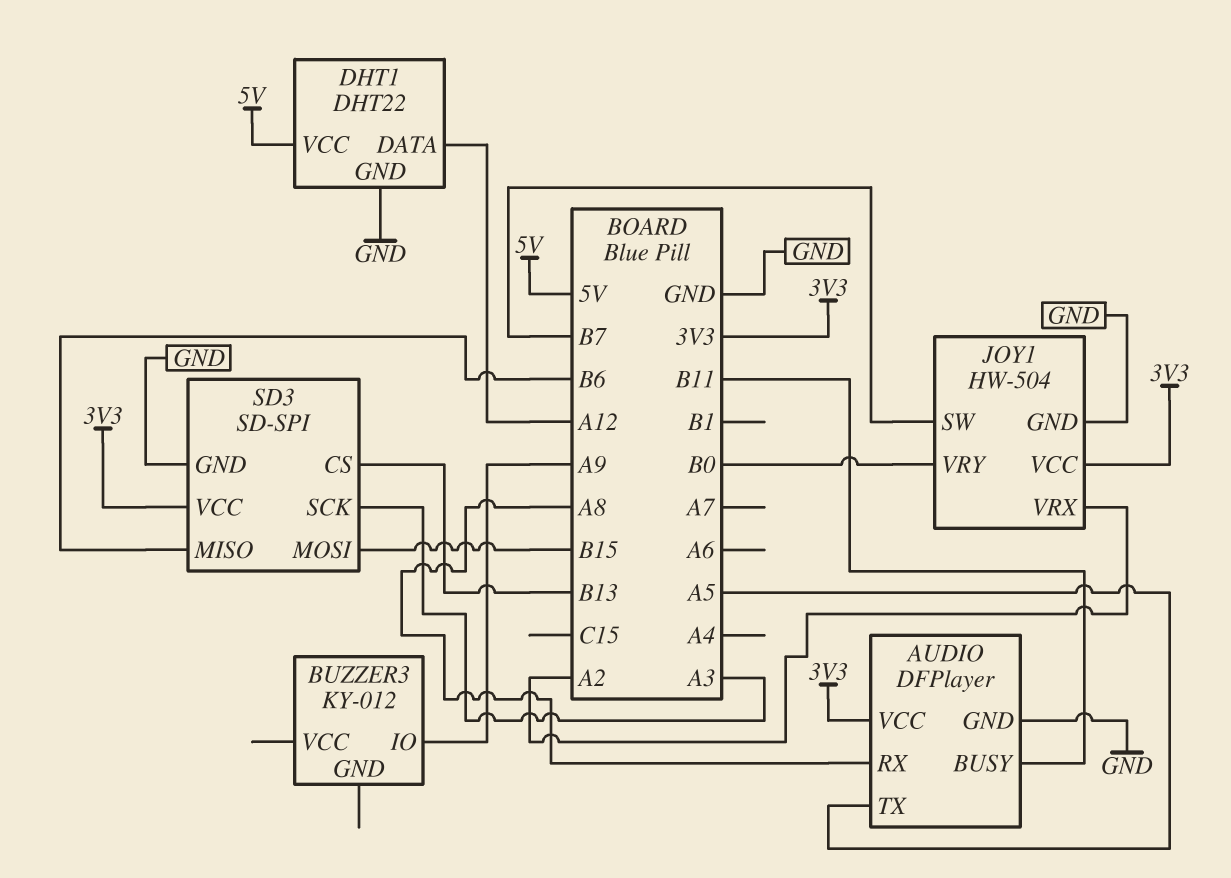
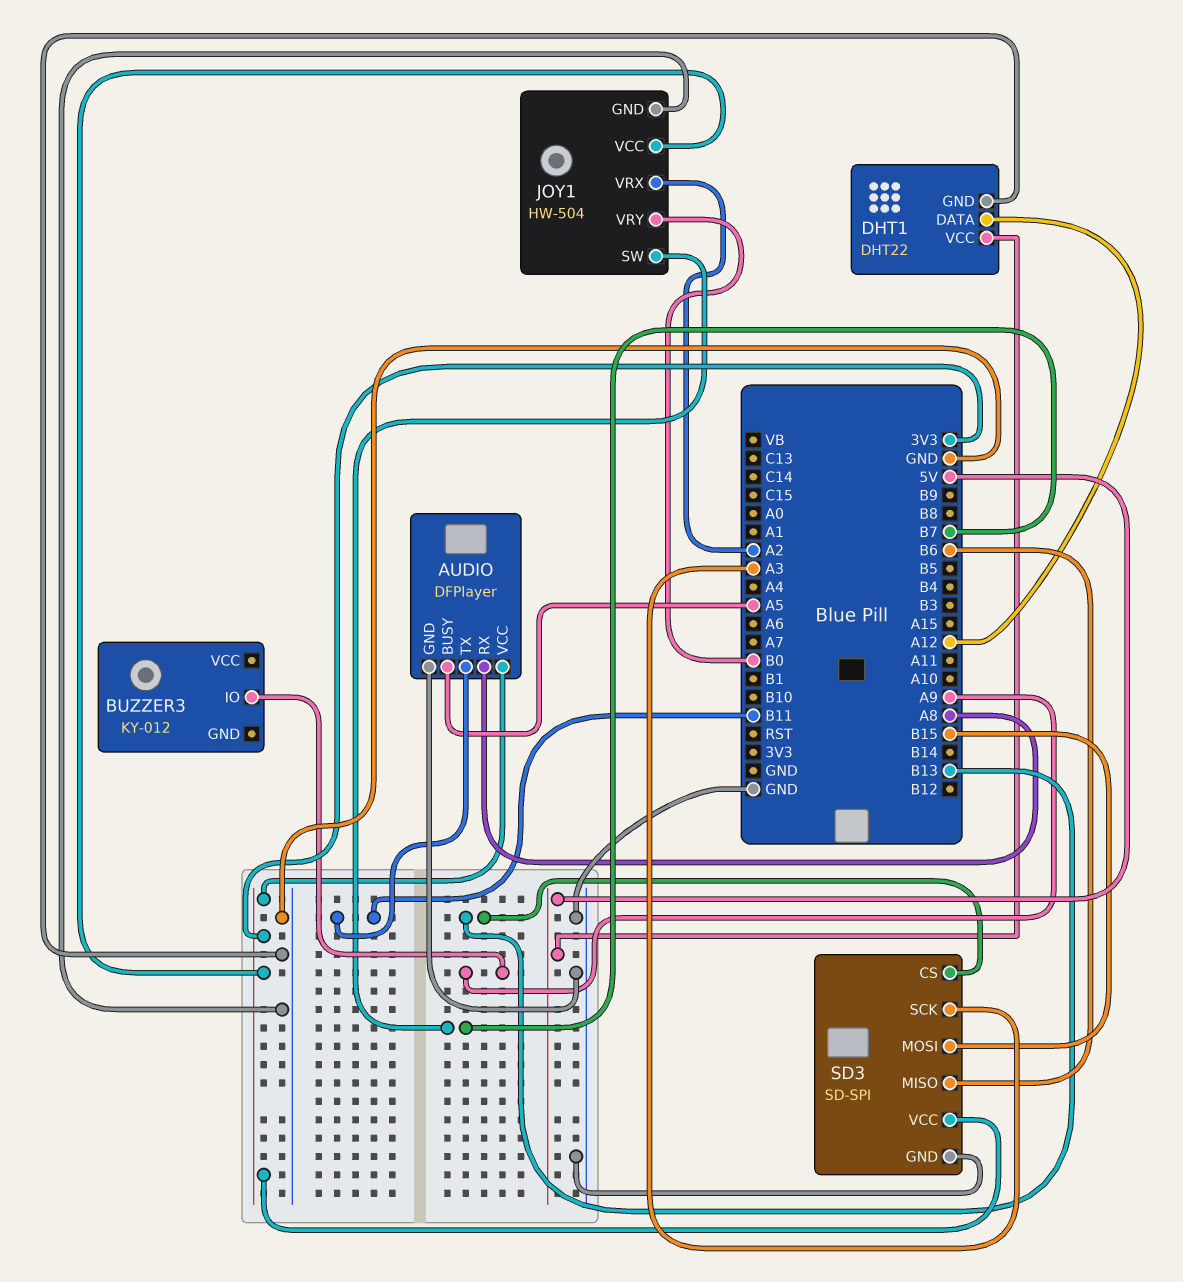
AUDIO pin BUSY: B11 -> A5
AUDIO pin TX: A5 -> B11

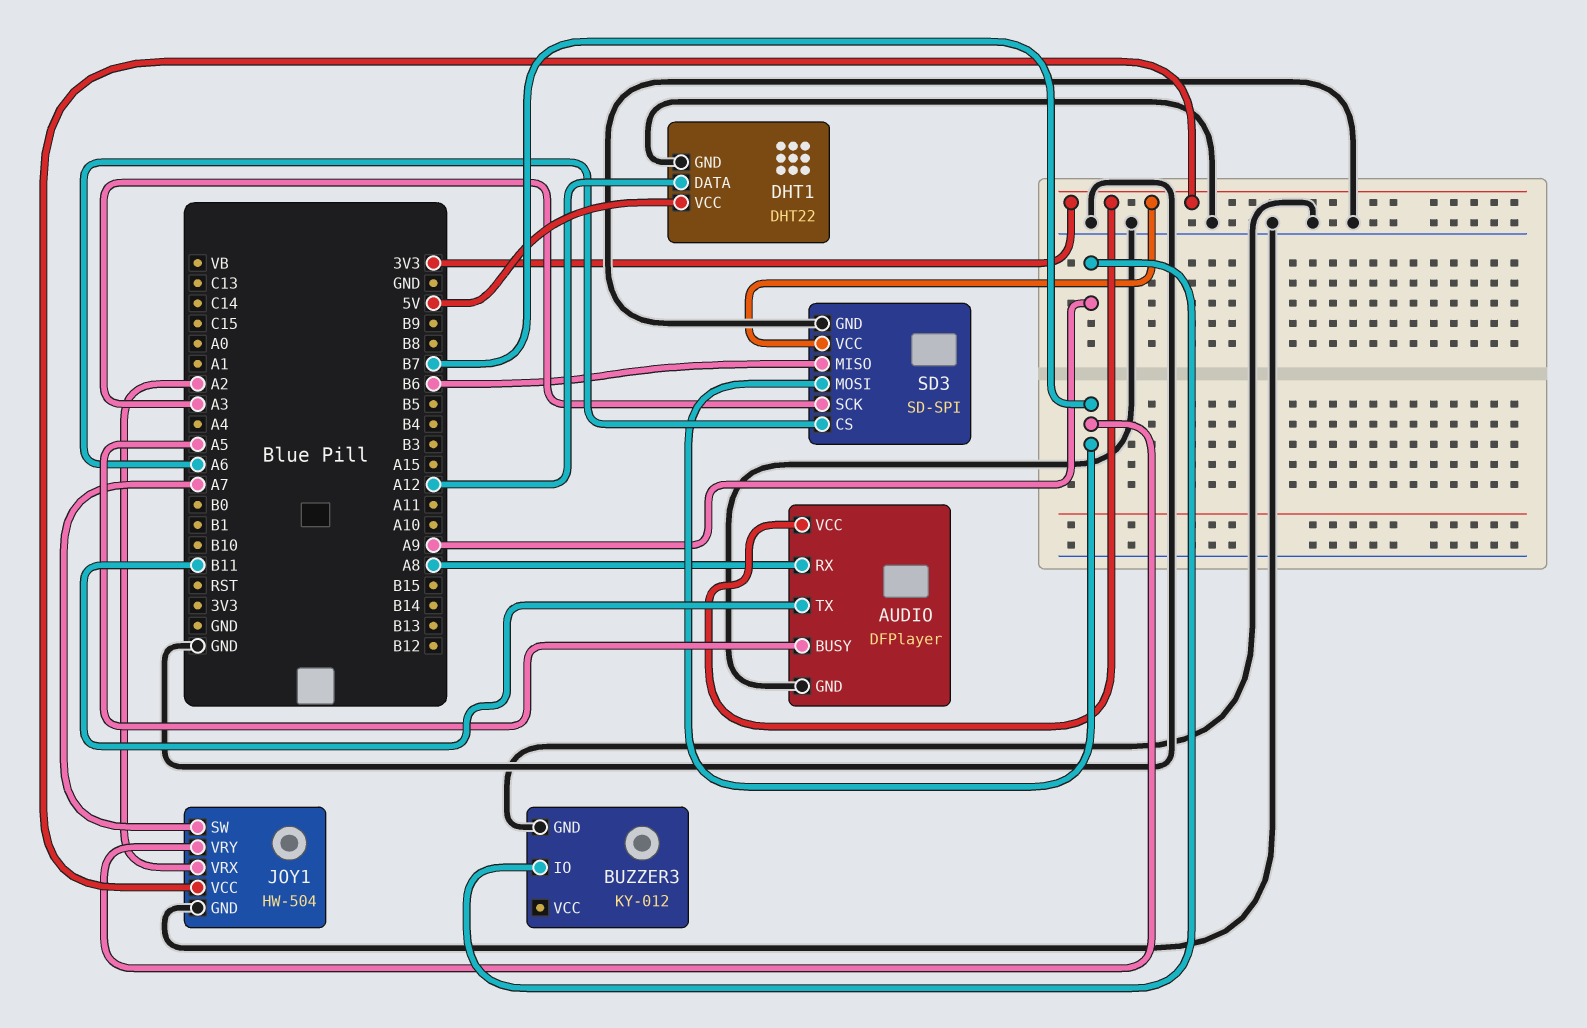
BUZZER3 pin GND: none -> GND
JOY1 pin SW: B7 -> A7
JOY1 pin VRY: B0 -> B7
SD3 pin CS: B13 -> A6
SD3 pin MOSI: B15 -> B7

